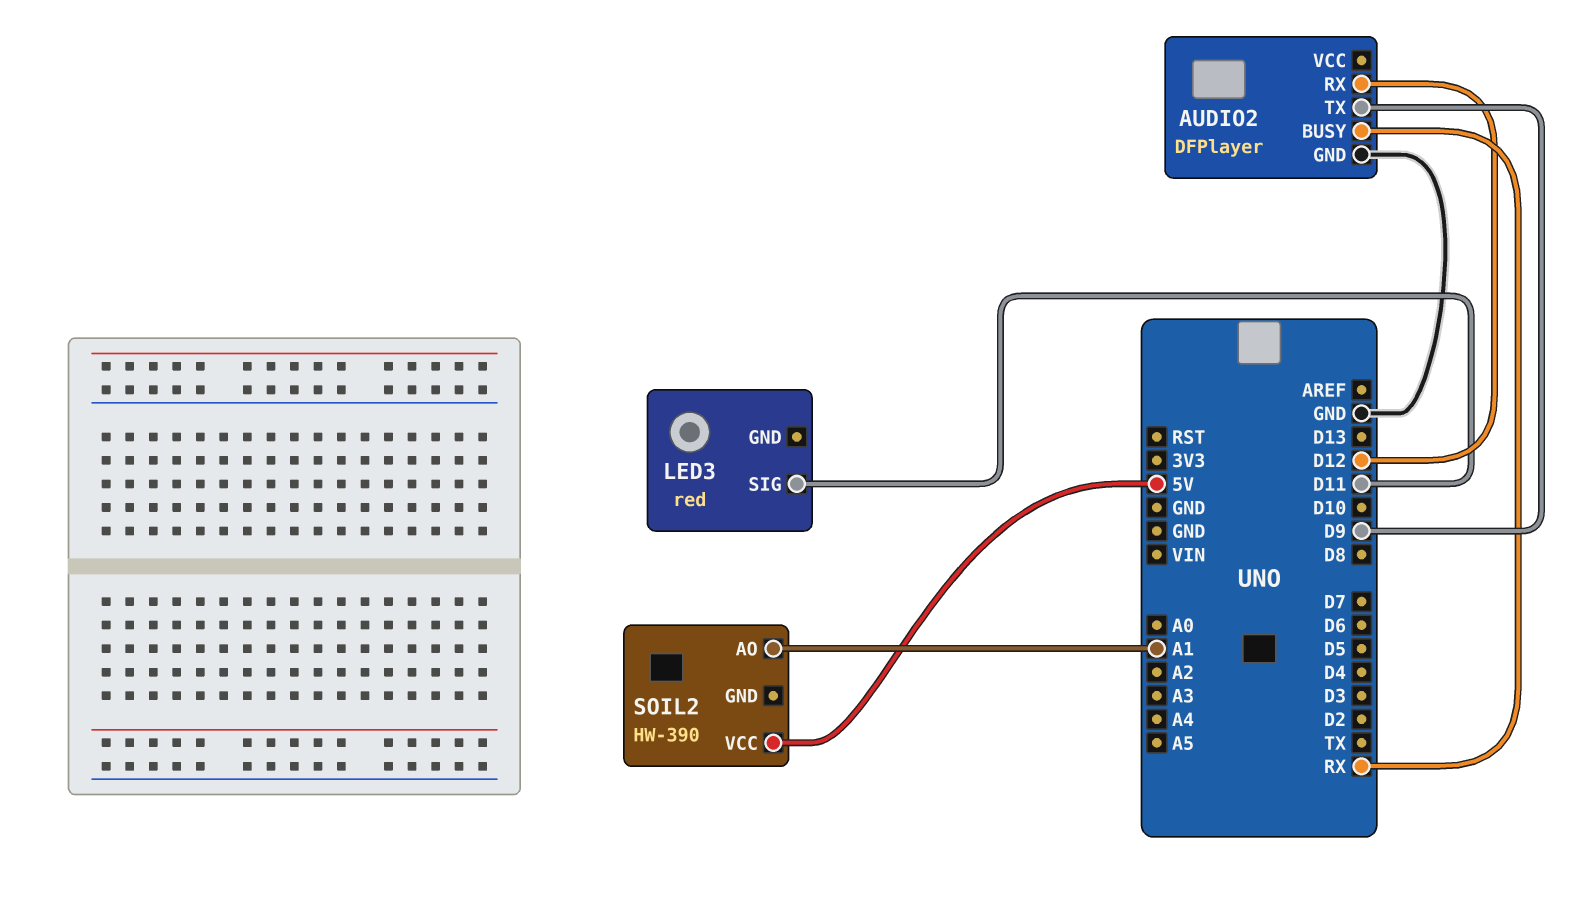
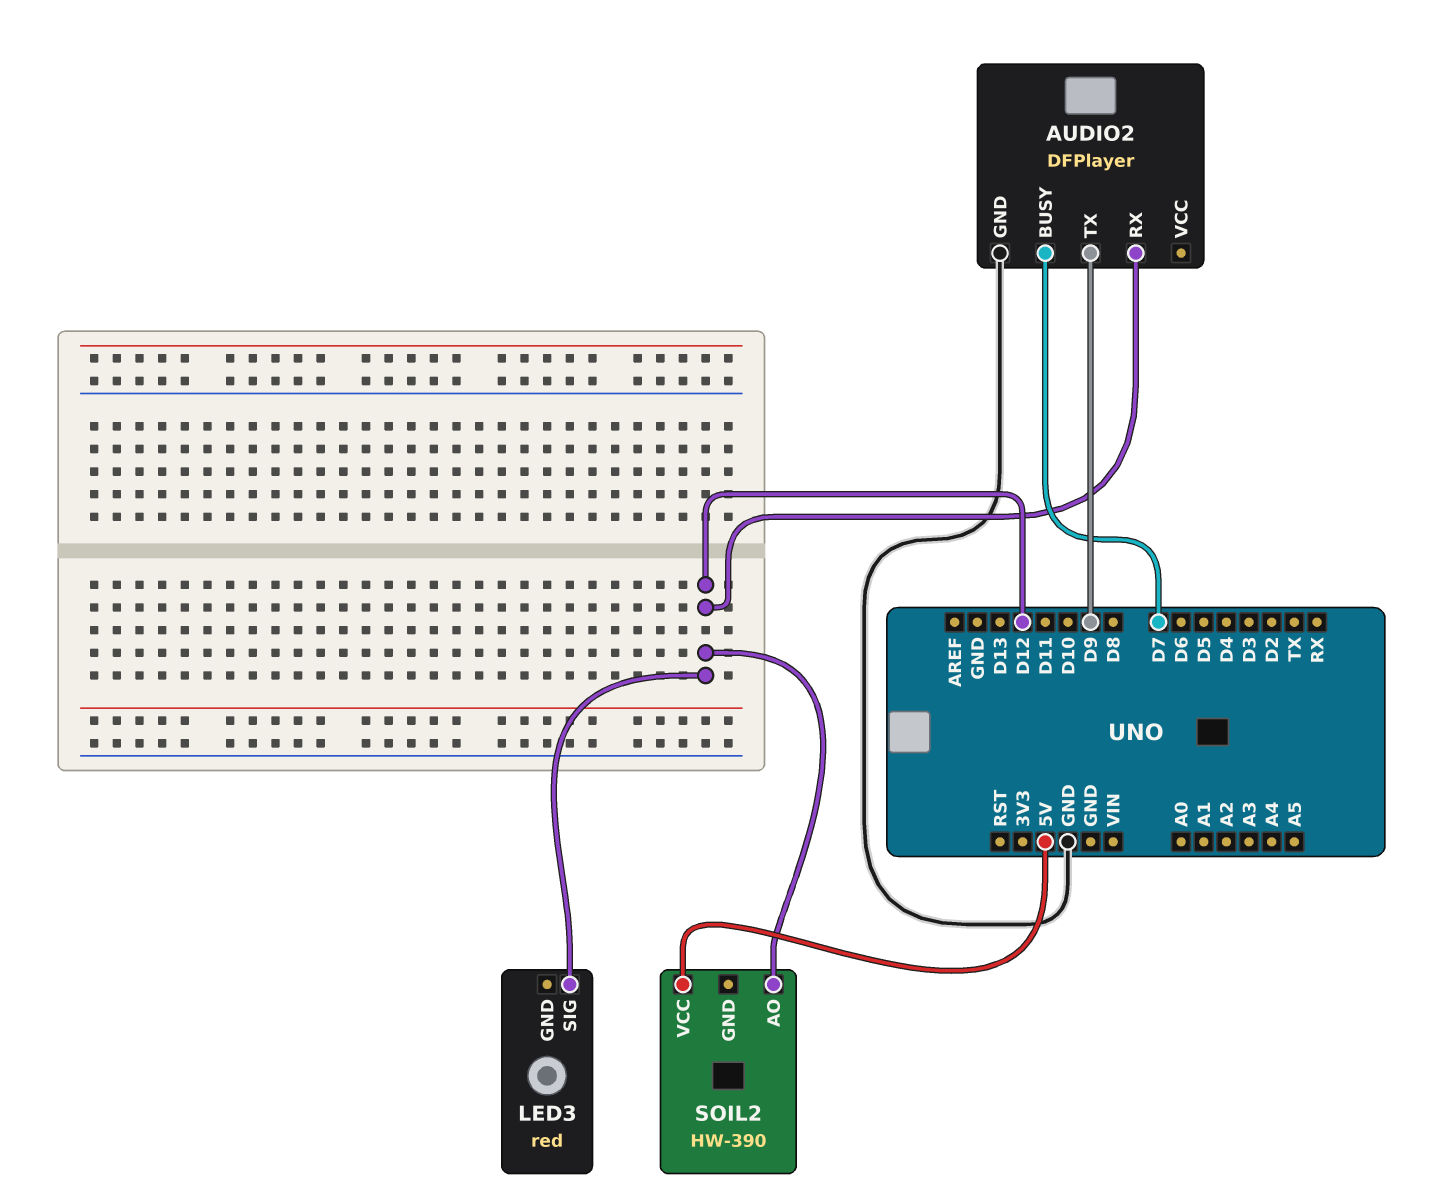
AUDIO2 pin BUSY: RX -> D7
LED3 pin SIG: D11 -> D12
SOIL2 pin AO: A1 -> D12

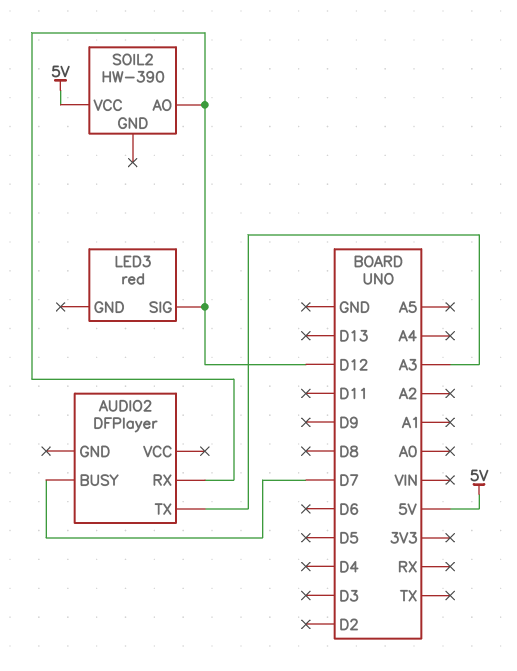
AUDIO2 pin GND: GND -> none
AUDIO2 pin TX: D9 -> A3

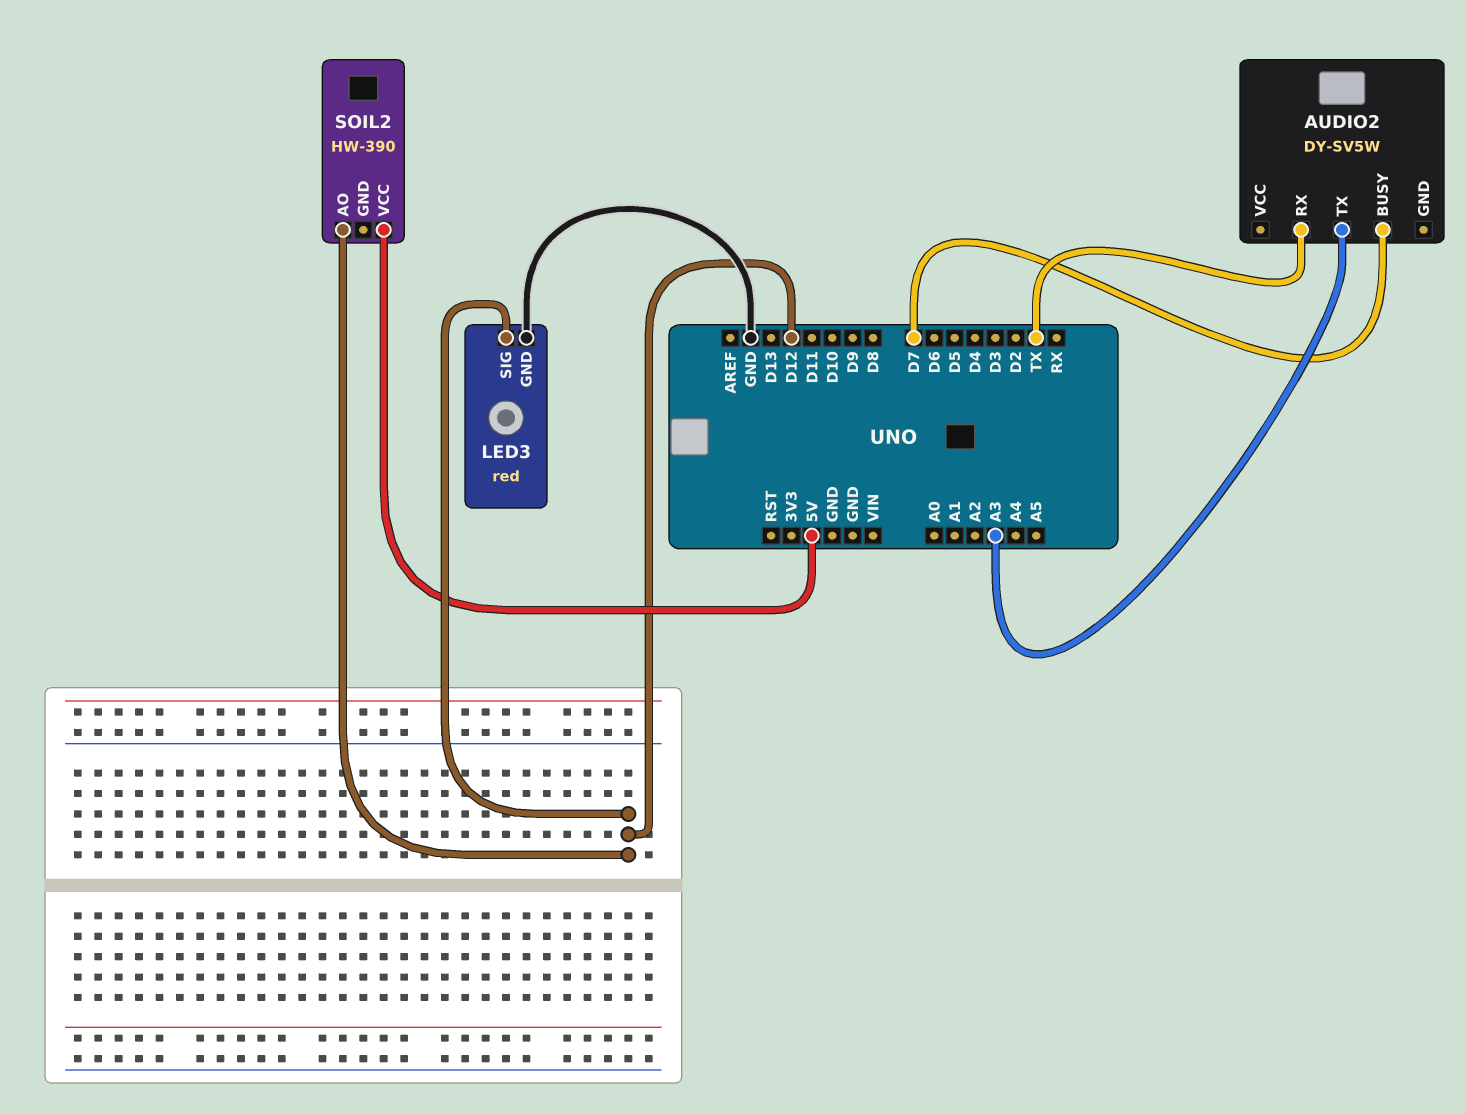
AUDIO2: DFPlayer -> DY-SV5W
AUDIO2 pin RX: D12 -> TX
LED3 pin GND: none -> GND

